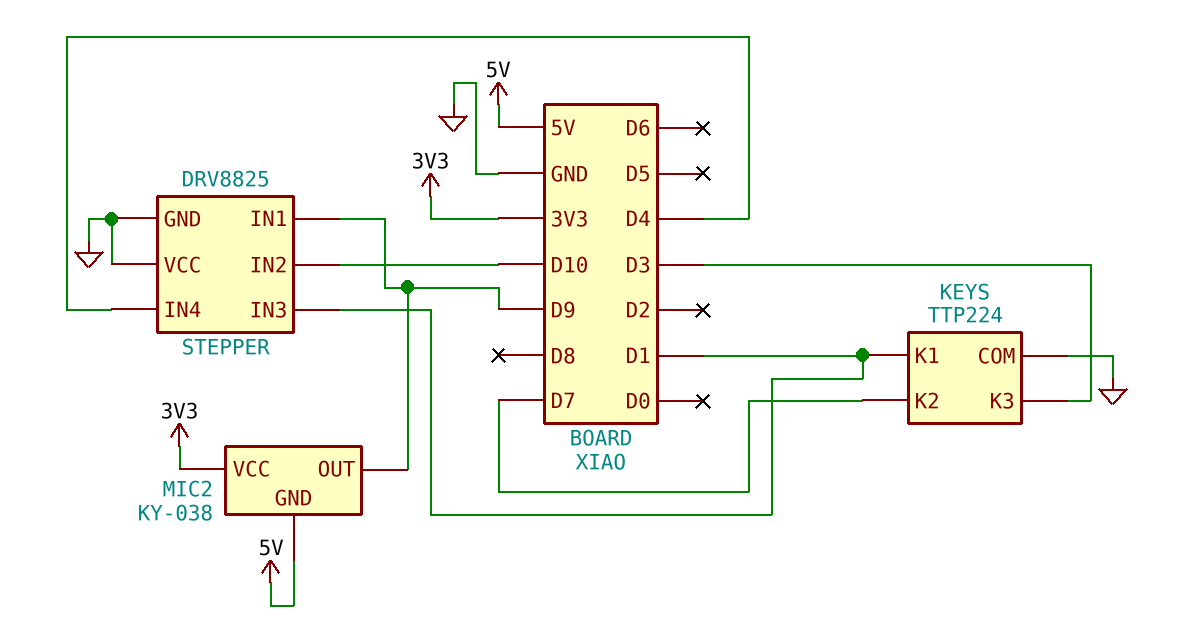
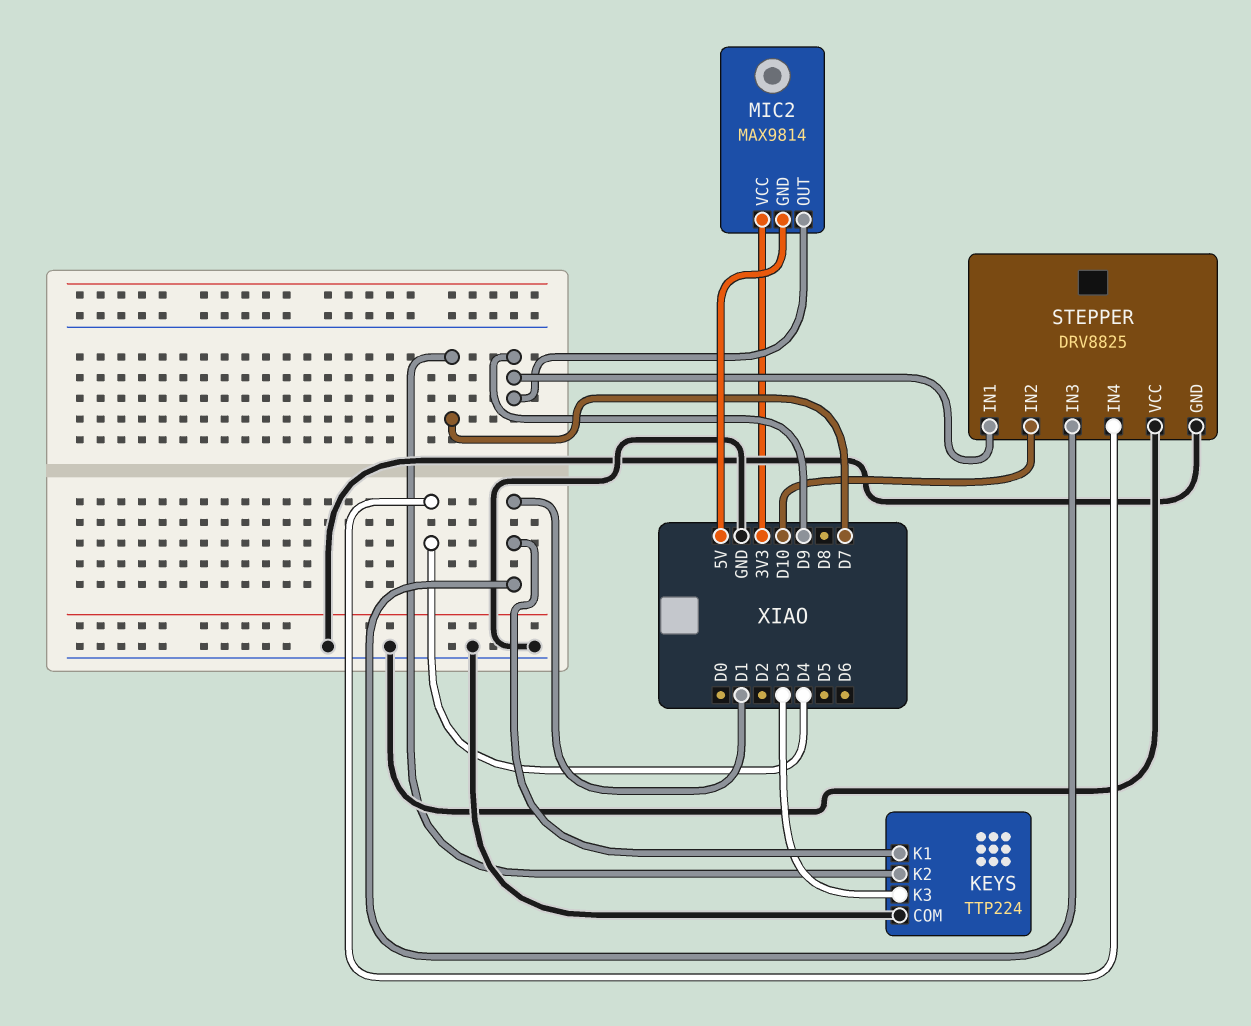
MIC2: KY-038 -> MAX9814

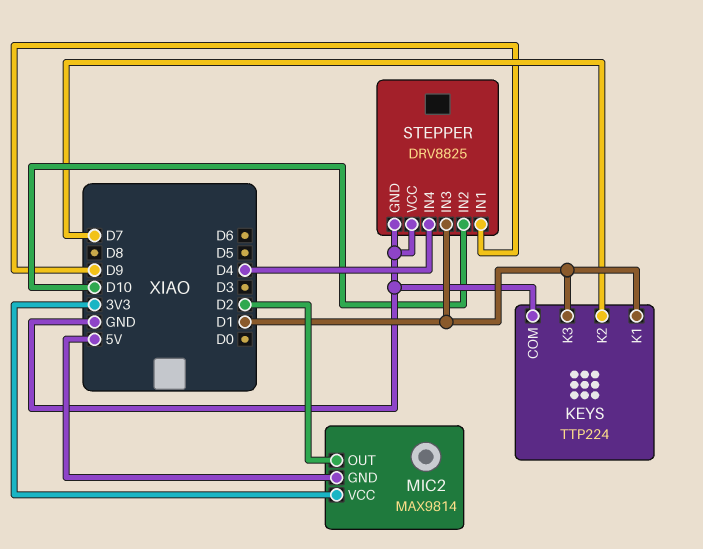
KEYS pin K3: D3 -> D1
MIC2 pin OUT: D9 -> D2

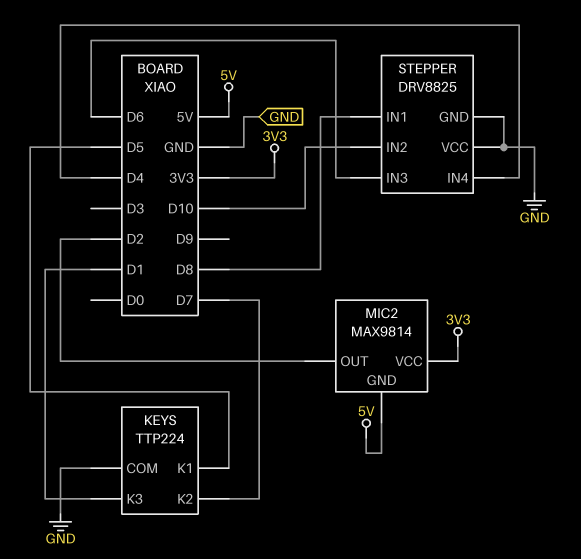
KEYS pin K1: D1 -> D5
STEPPER pin IN1: D9 -> D8
STEPPER pin IN3: D1 -> D6

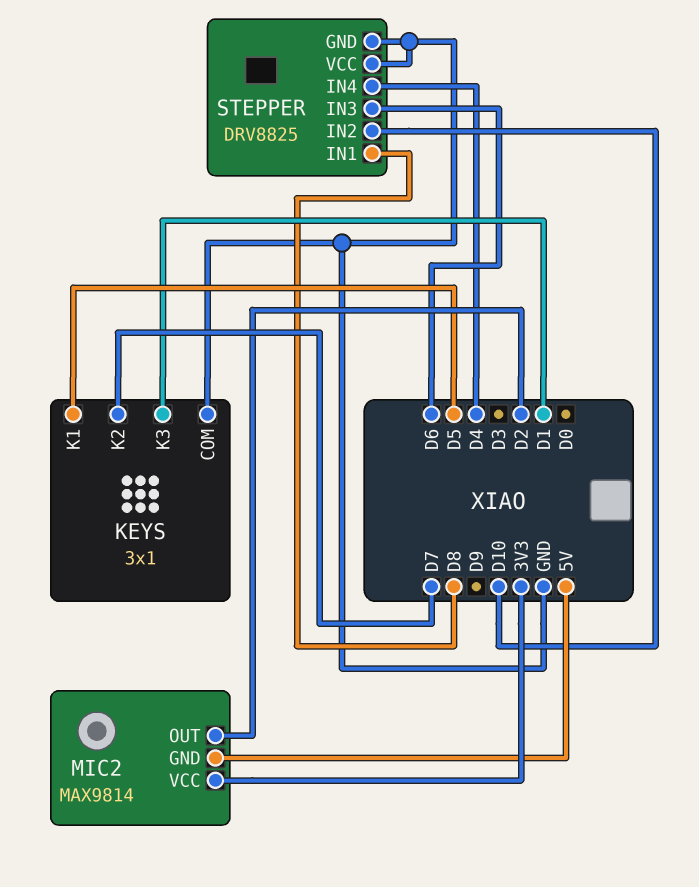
KEYS: TTP224 -> 3x1

